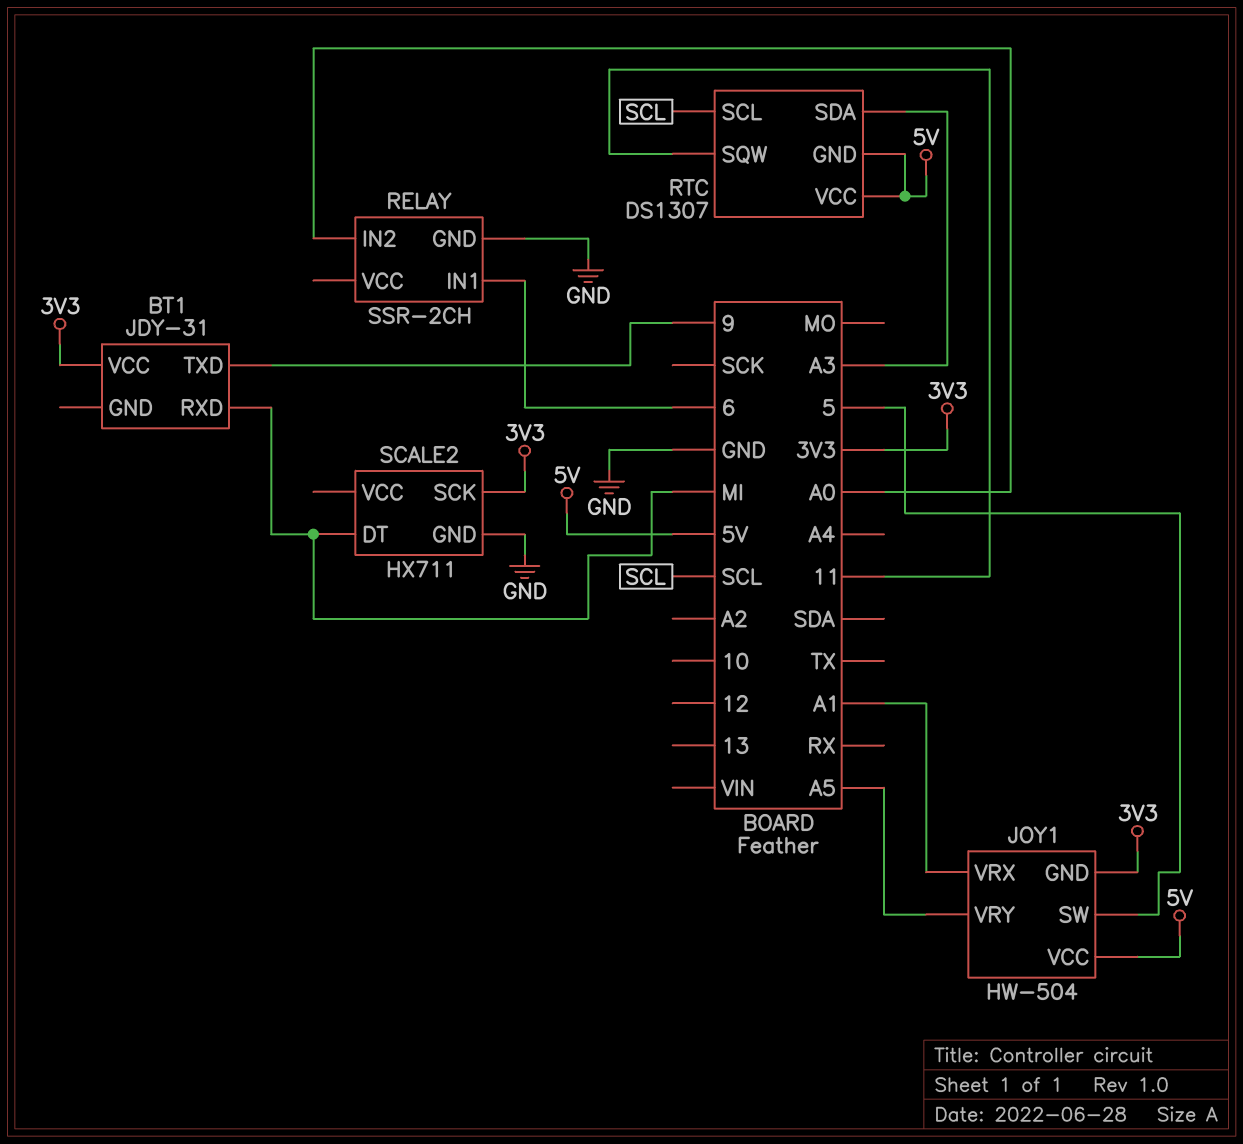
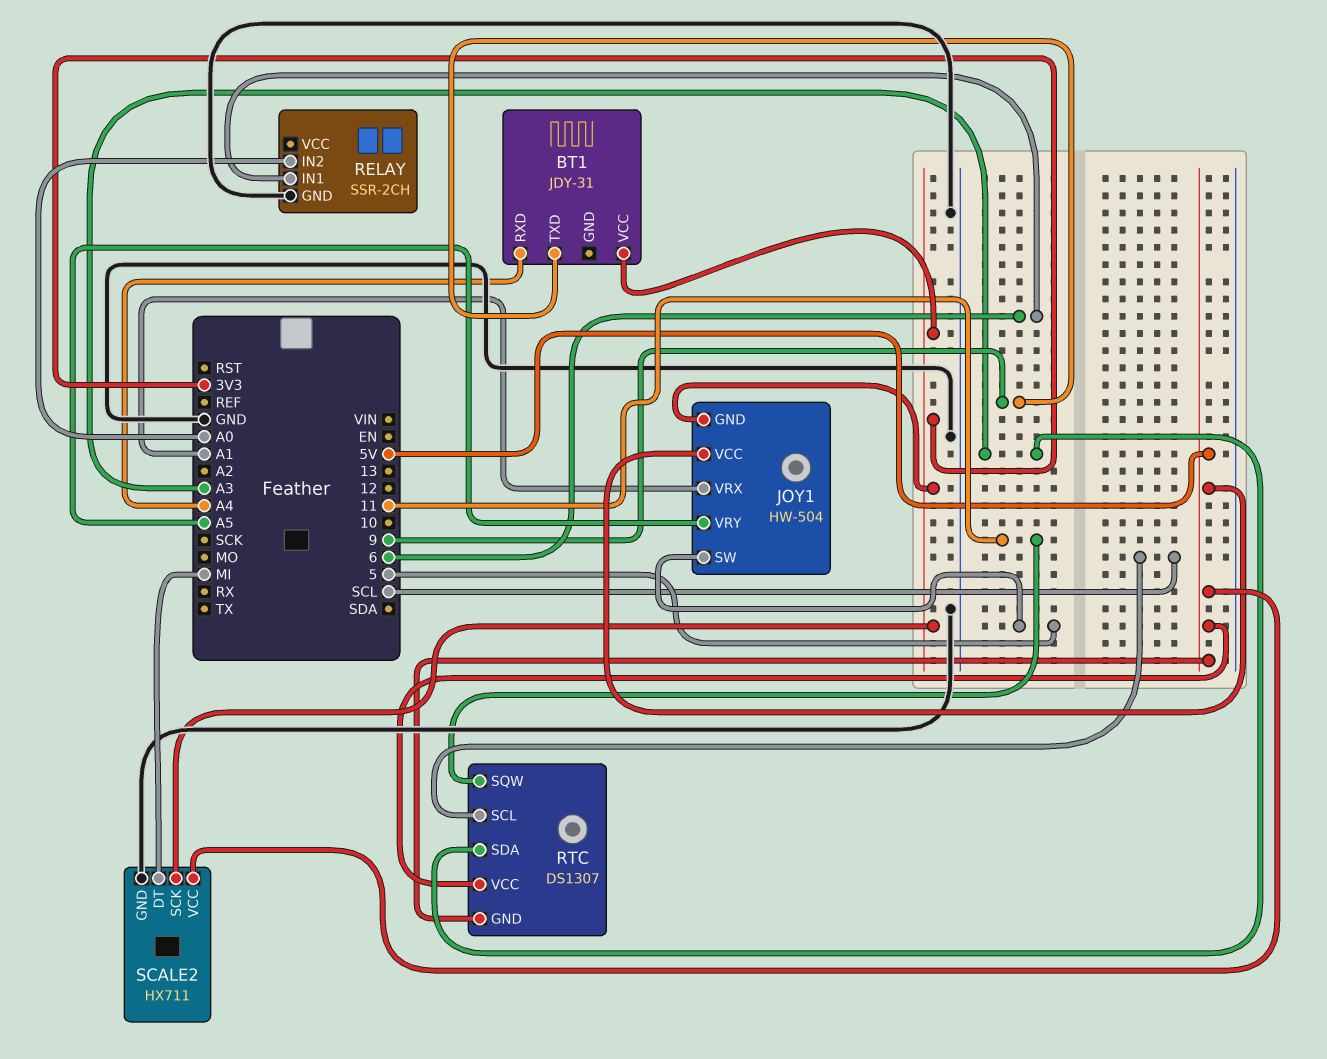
BT1 pin RXD: MI -> A4
SCALE2 pin VCC: none -> 5V

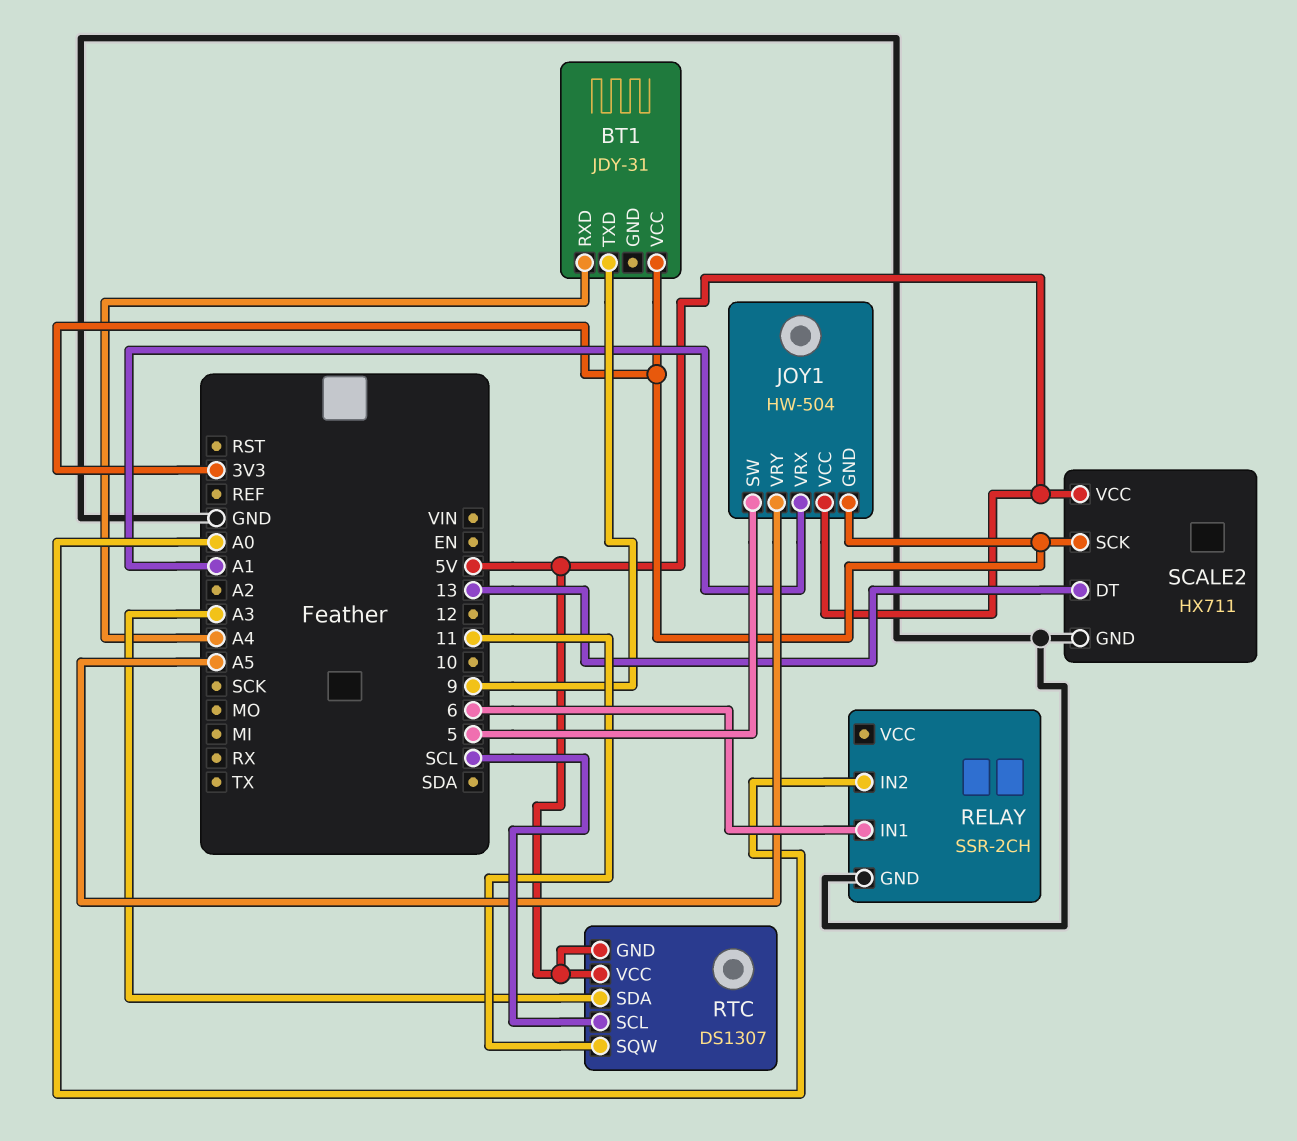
SCALE2 pin DT: MI -> 13

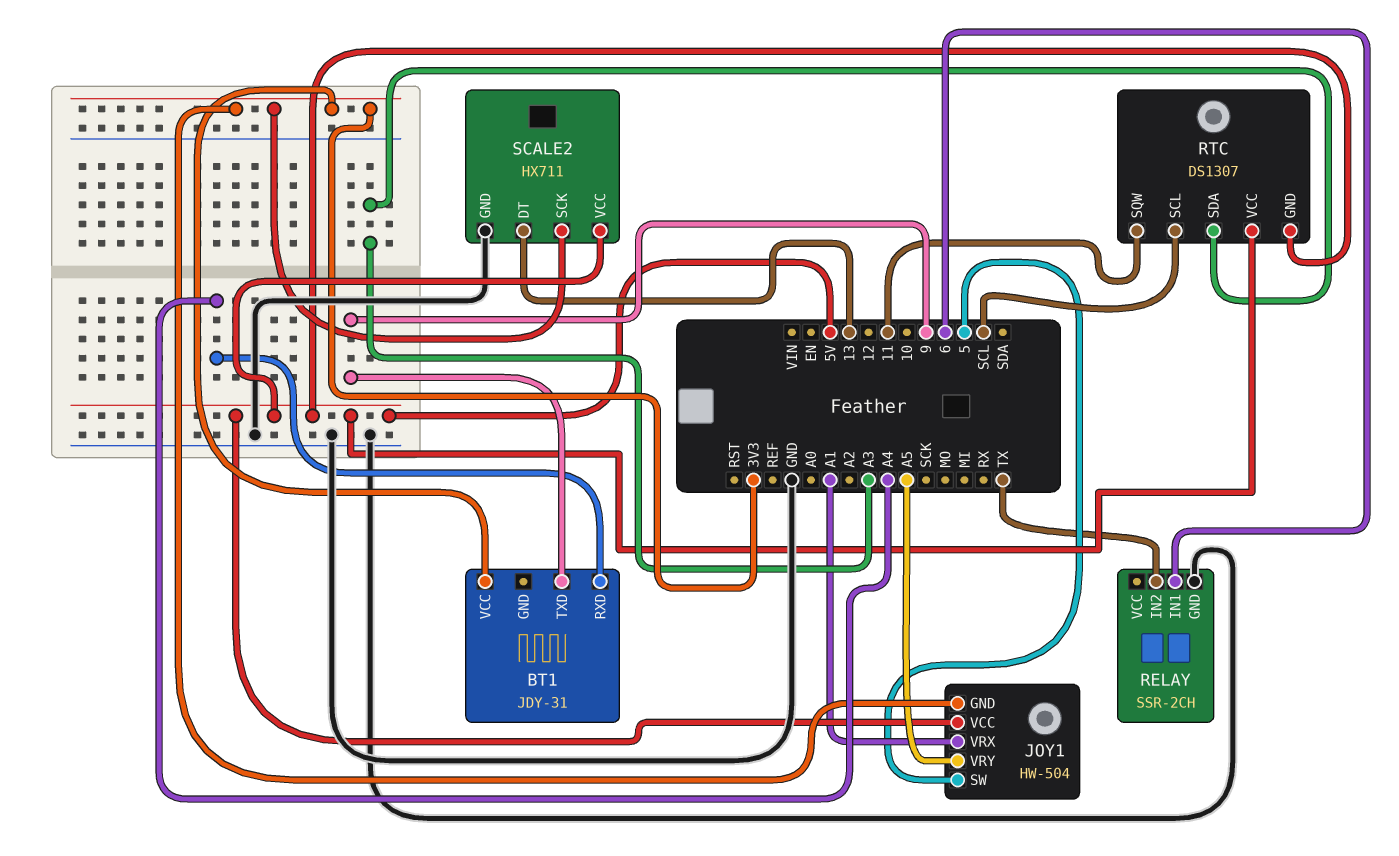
RELAY pin IN2: A0 -> TX

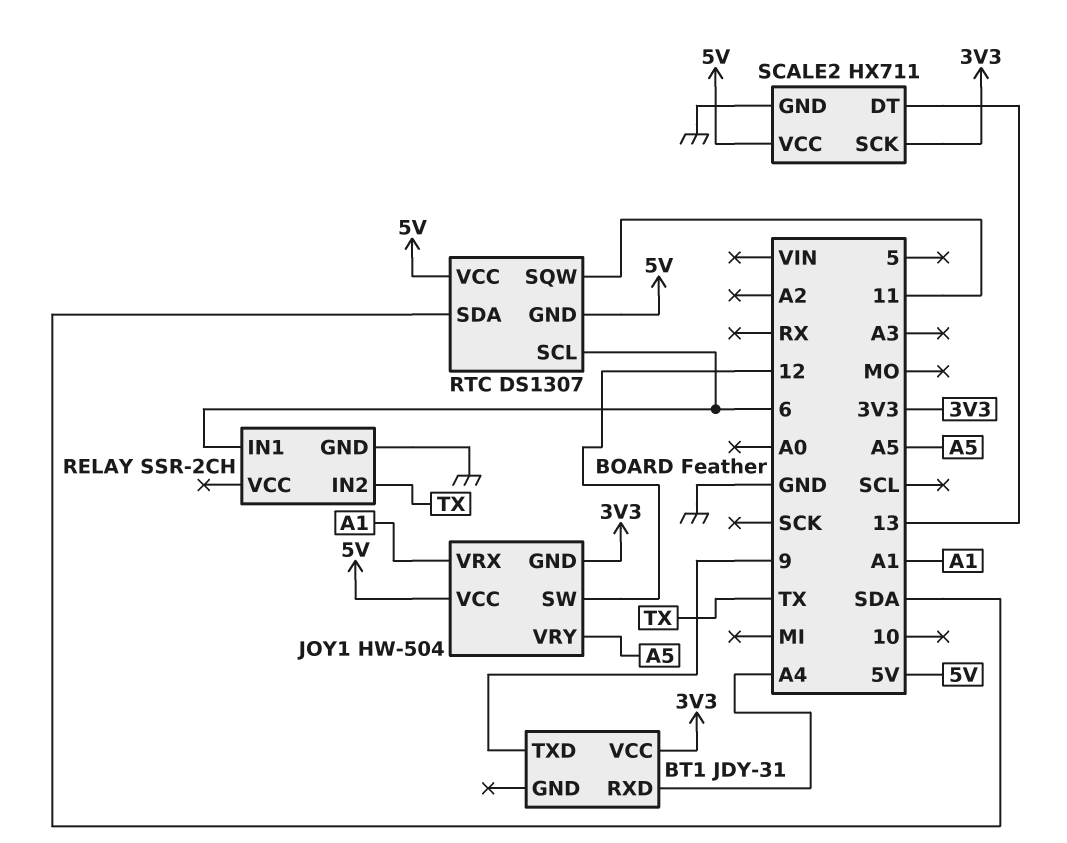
JOY1 pin SW: 5 -> 12
RTC pin SCL: SCL -> 6
RTC pin SDA: A3 -> SDA

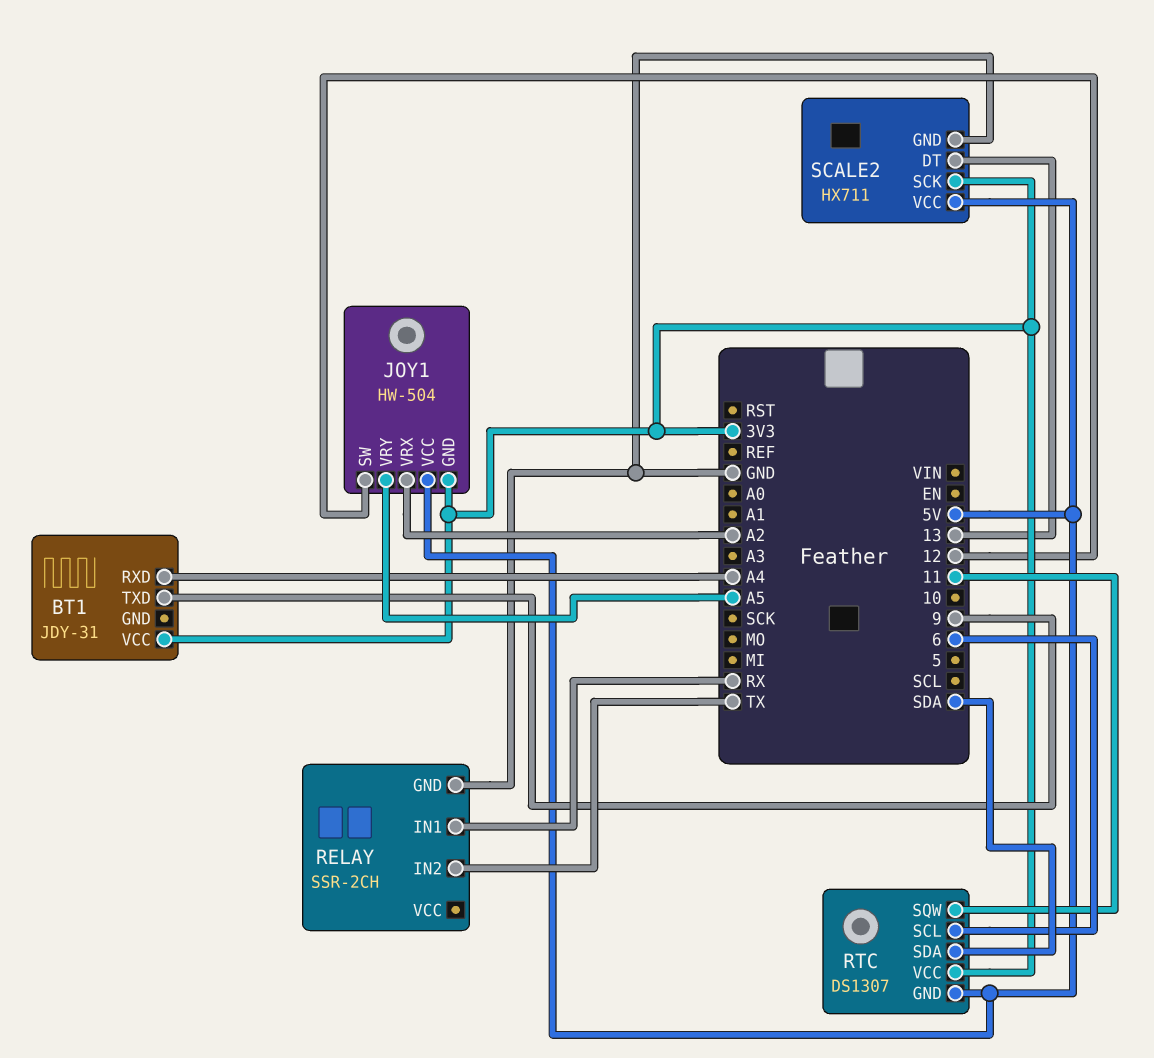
JOY1 pin VRX: A1 -> A2
RELAY pin IN1: 6 -> RX
RTC pin VCC: 5V -> 3V3

